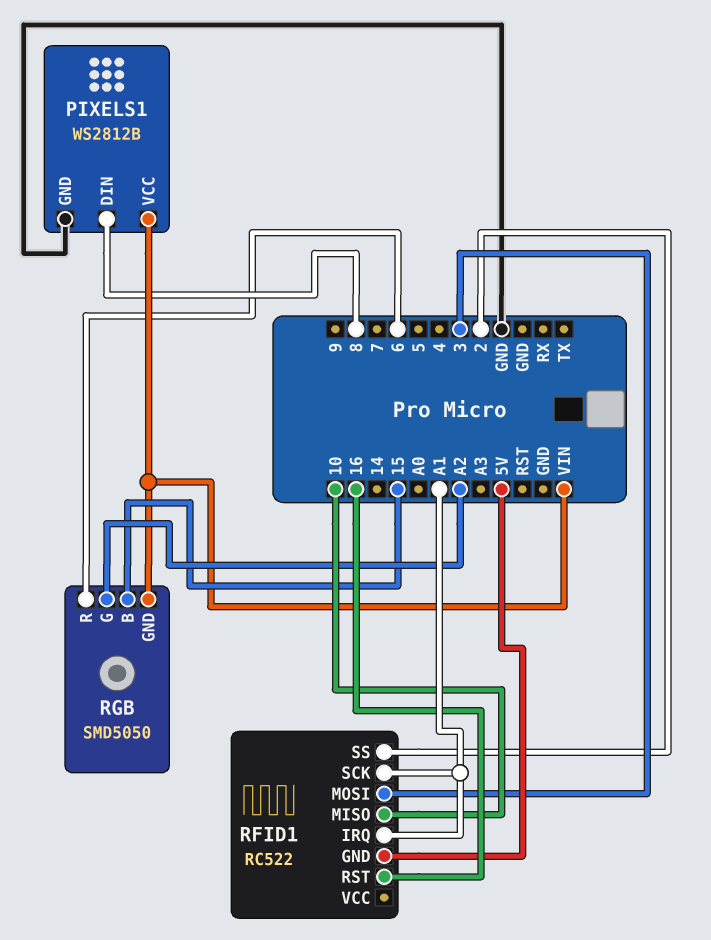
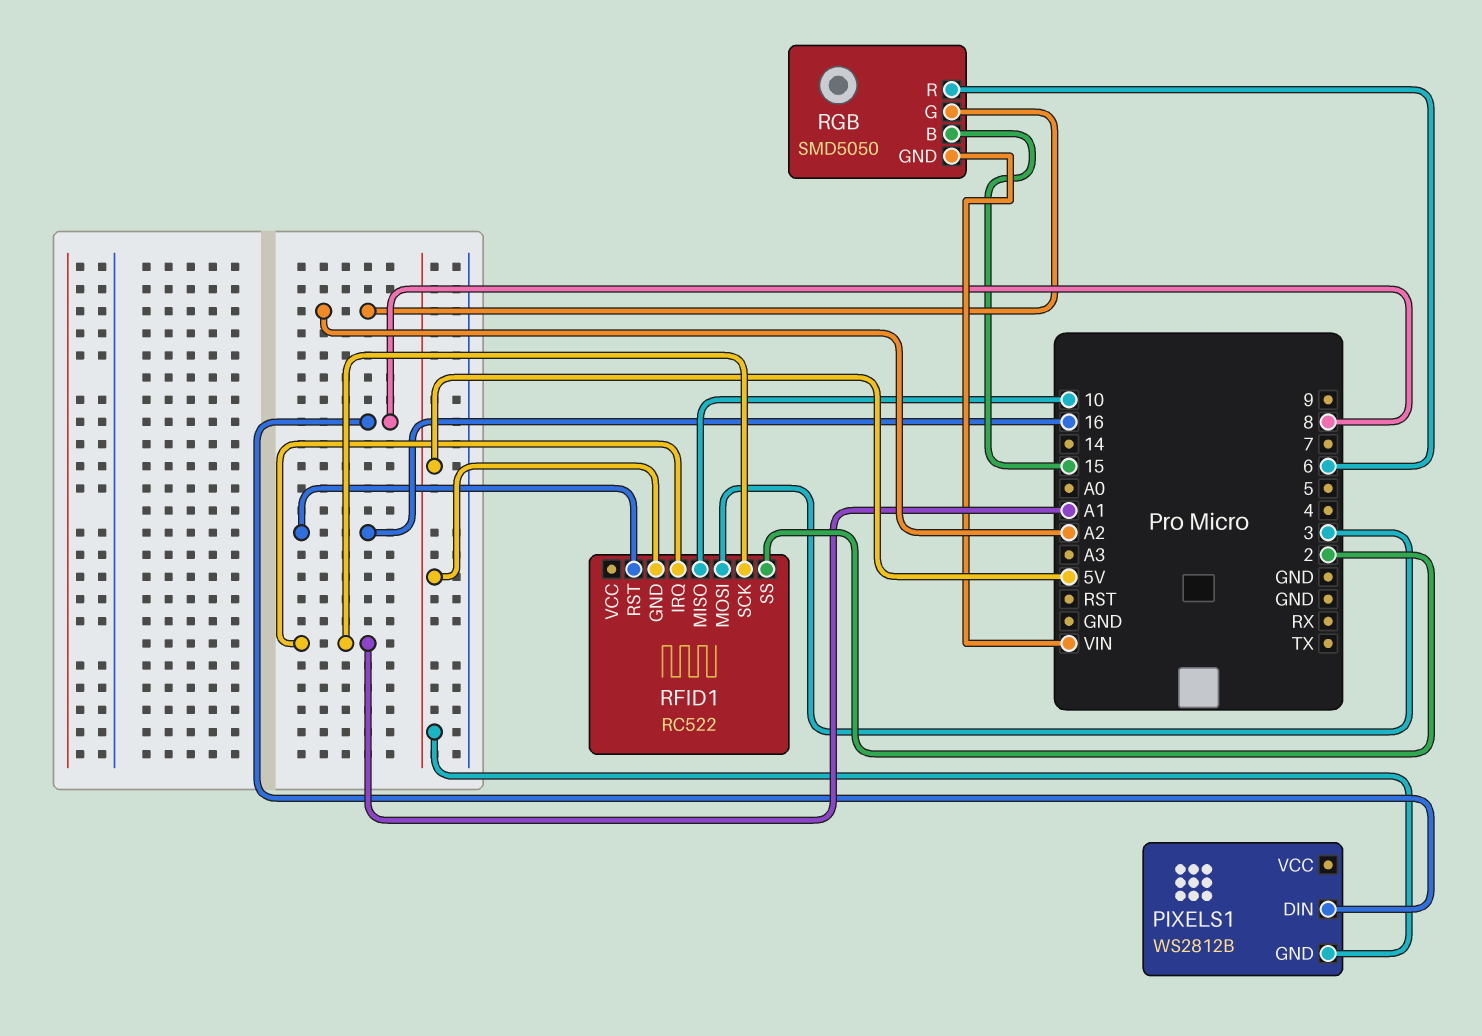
PIXELS1 pin GND: GND -> 5V
PIXELS1 pin VCC: VIN -> none

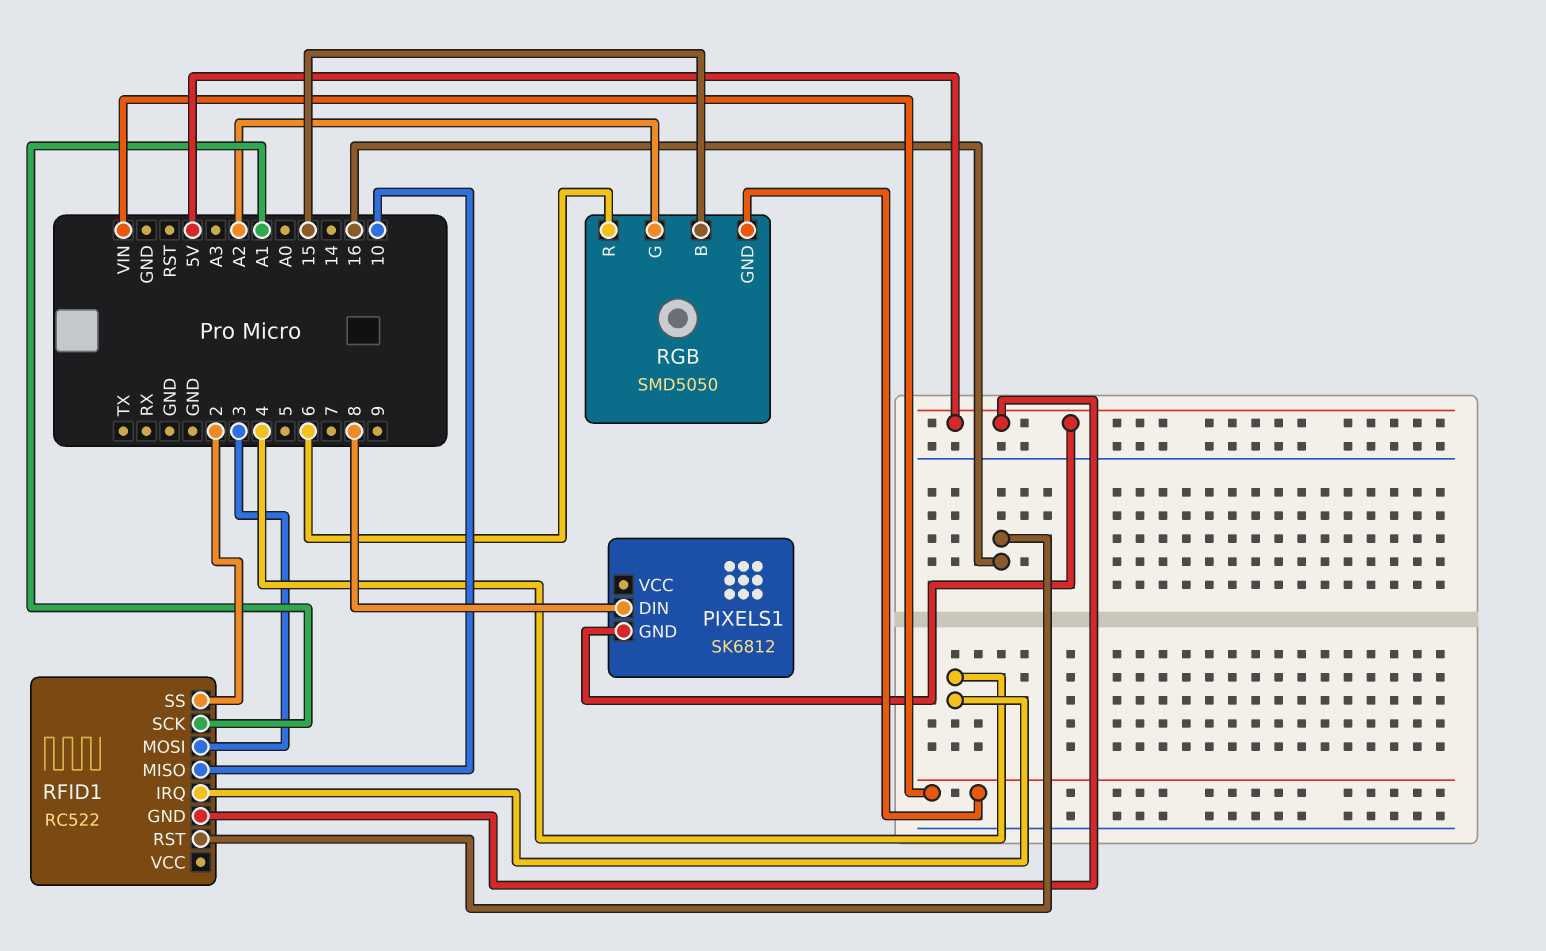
PIXELS1: WS2812B -> SK6812
RFID1 pin IRQ: A1 -> 4

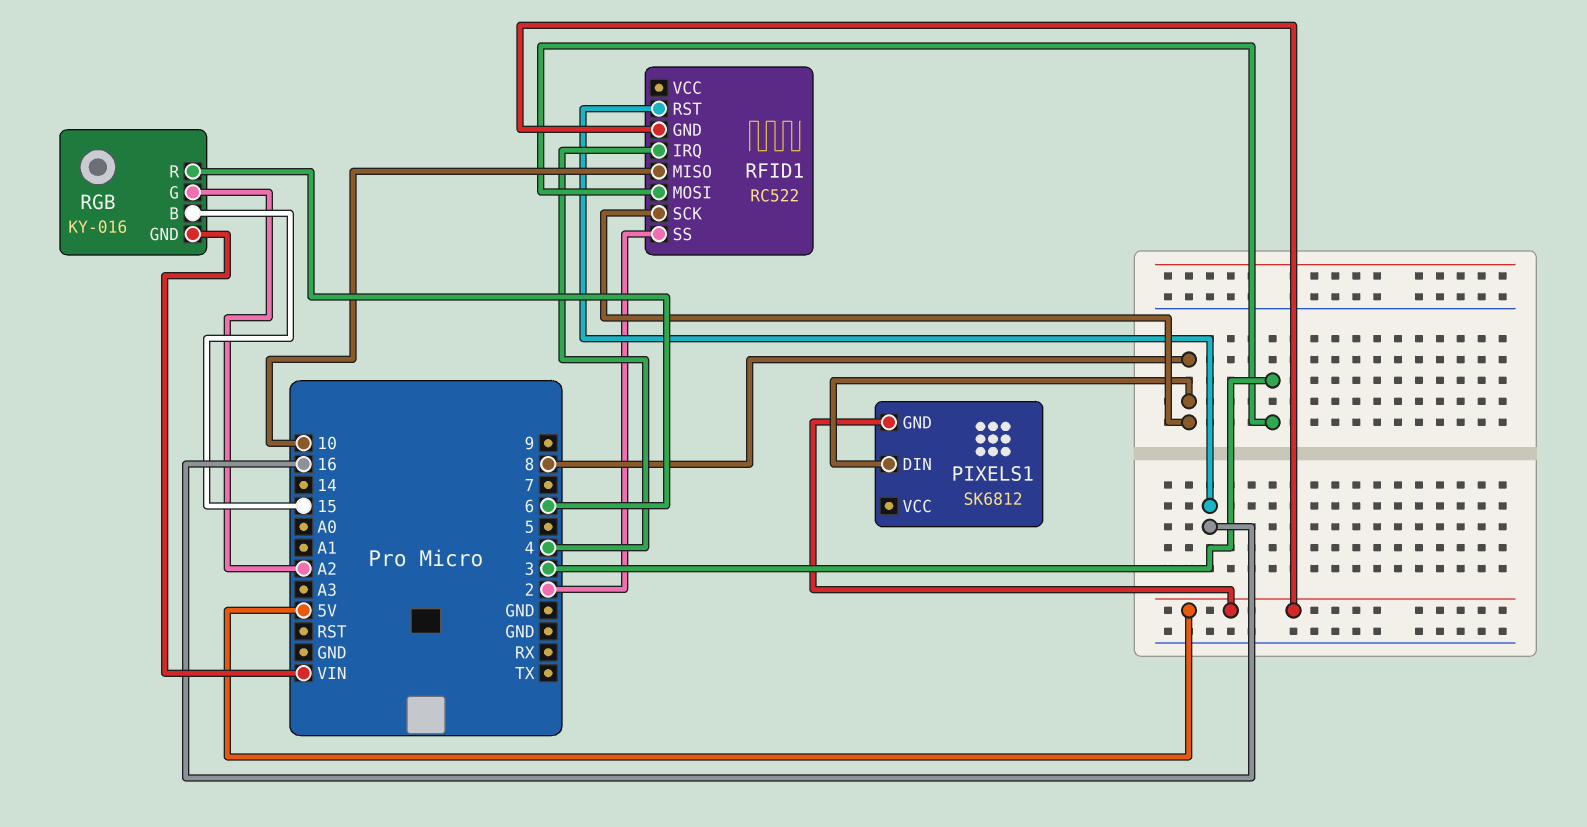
RFID1 pin SCK: A1 -> 8
RGB: SMD5050 -> KY-016

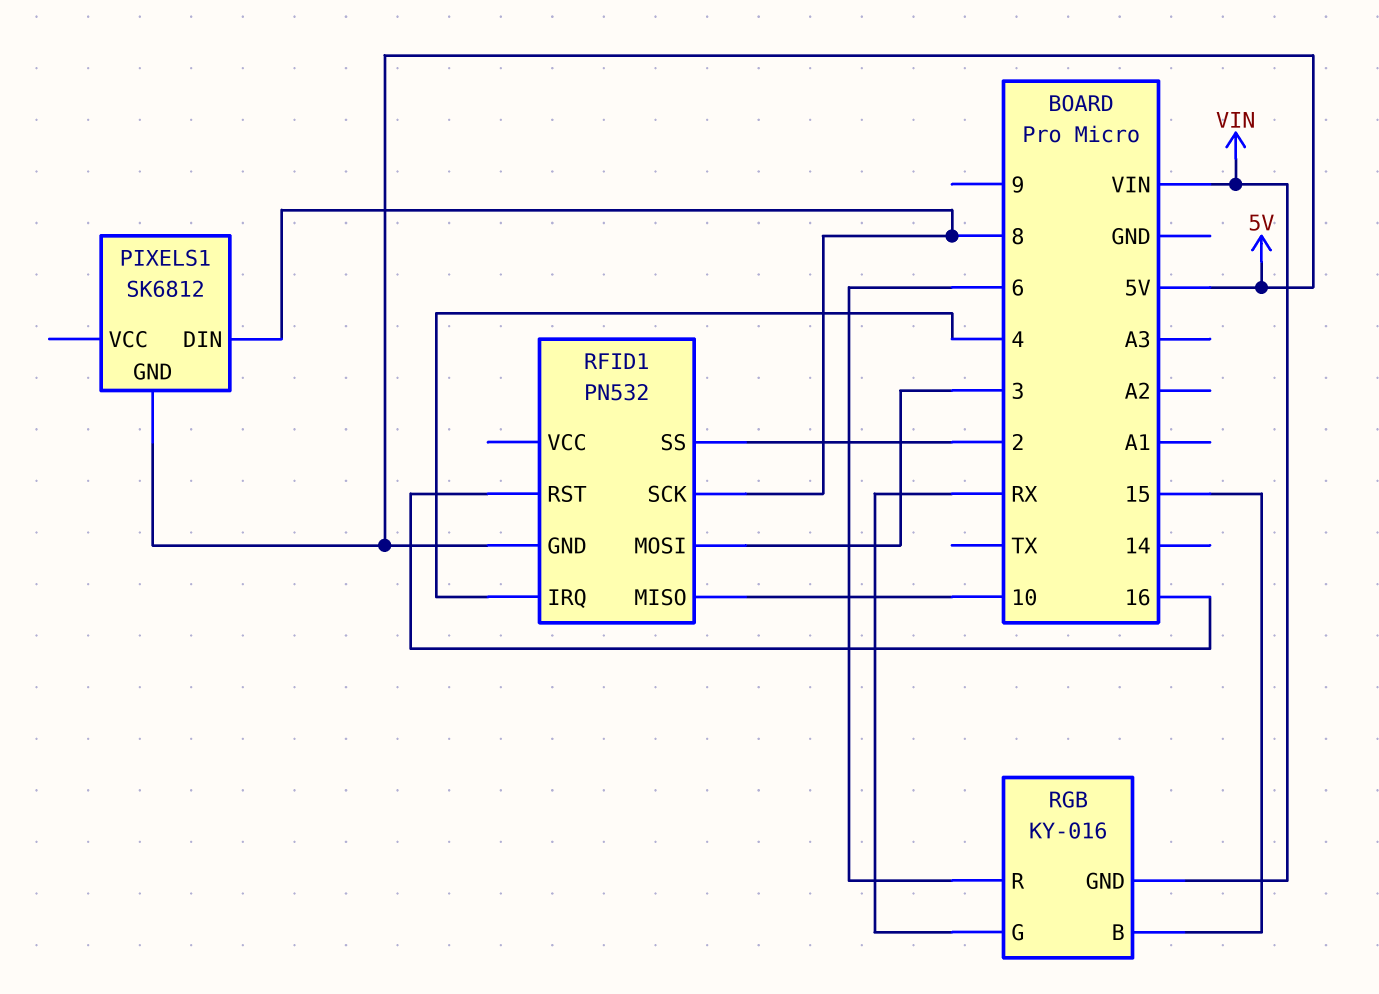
RFID1: RC522 -> PN532
RGB pin G: A2 -> RX

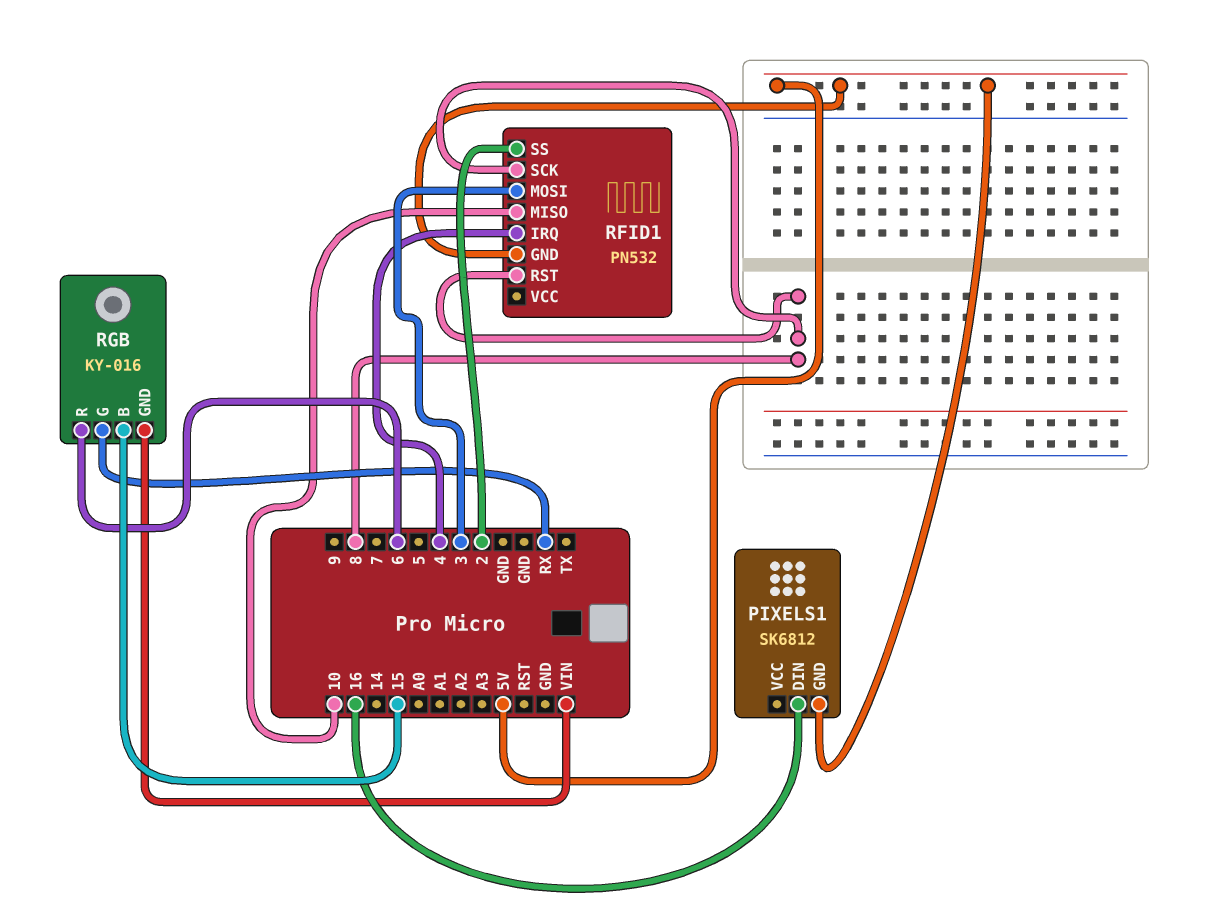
PIXELS1 pin DIN: 8 -> 16
RFID1 pin RST: 16 -> 8

